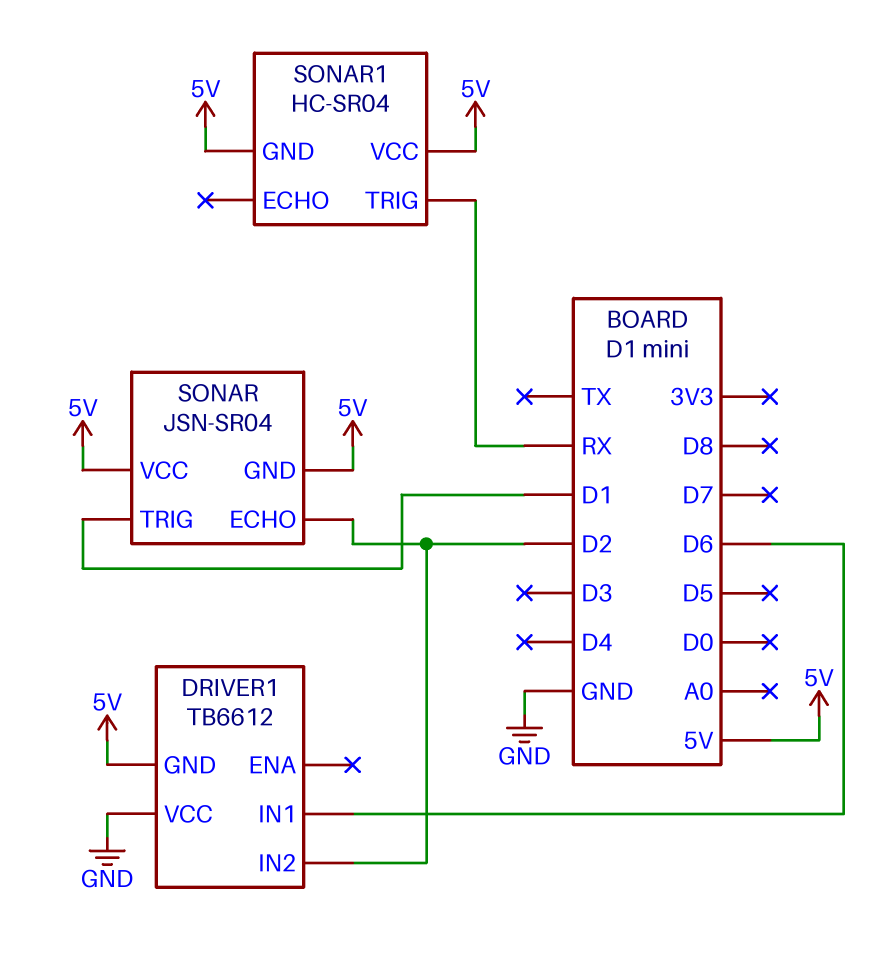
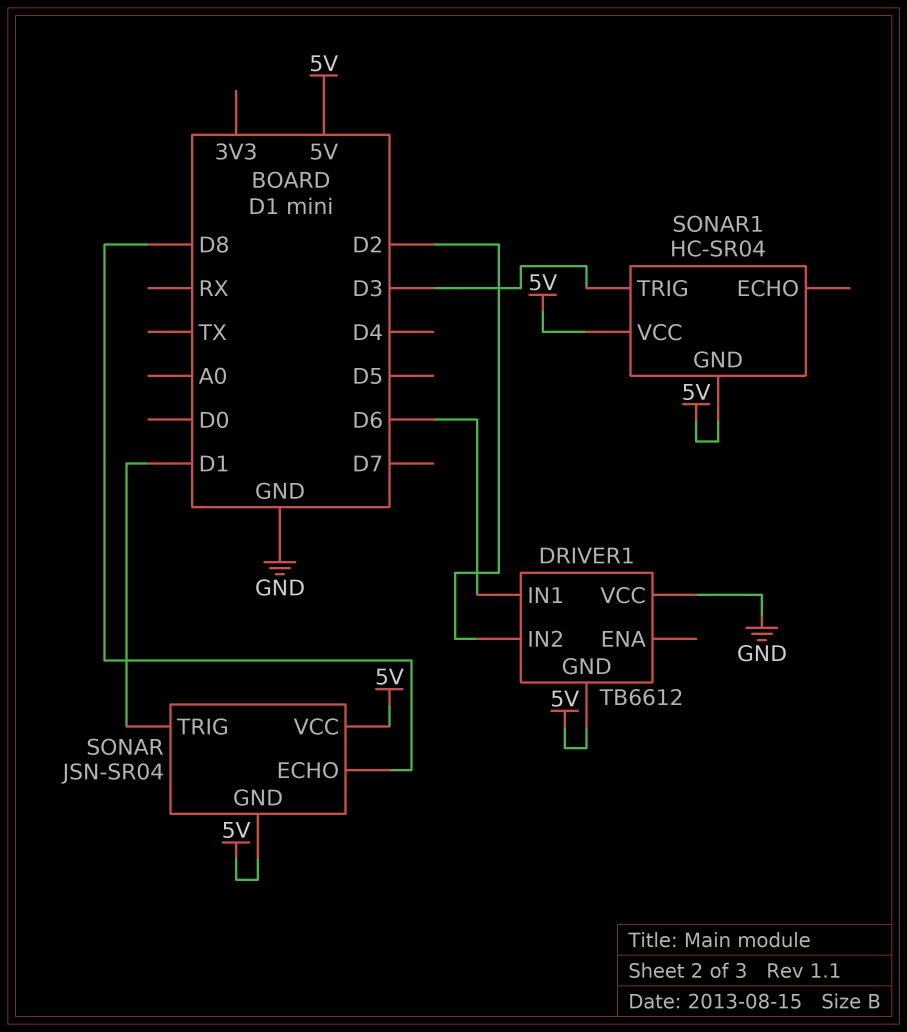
SONAR pin ECHO: D2 -> D8
SONAR1 pin TRIG: RX -> D3

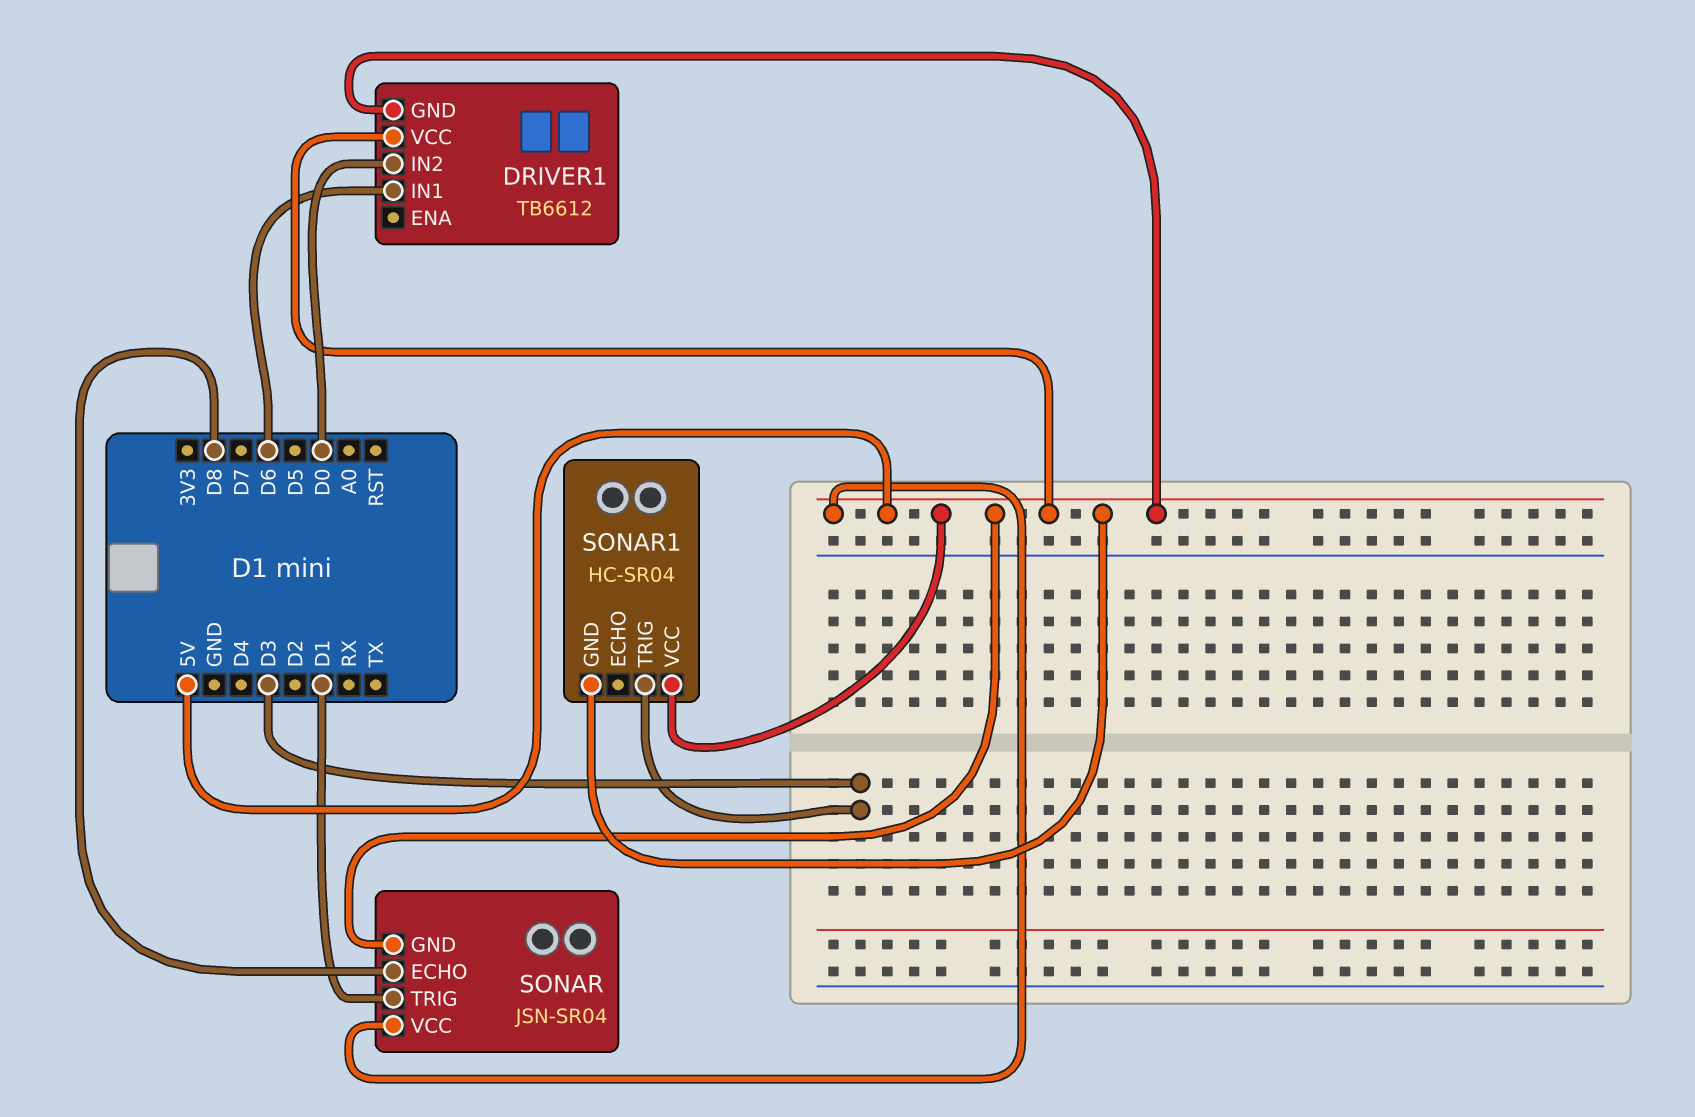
DRIVER1 pin IN2: D2 -> D0
DRIVER1 pin VCC: GND -> 5V

